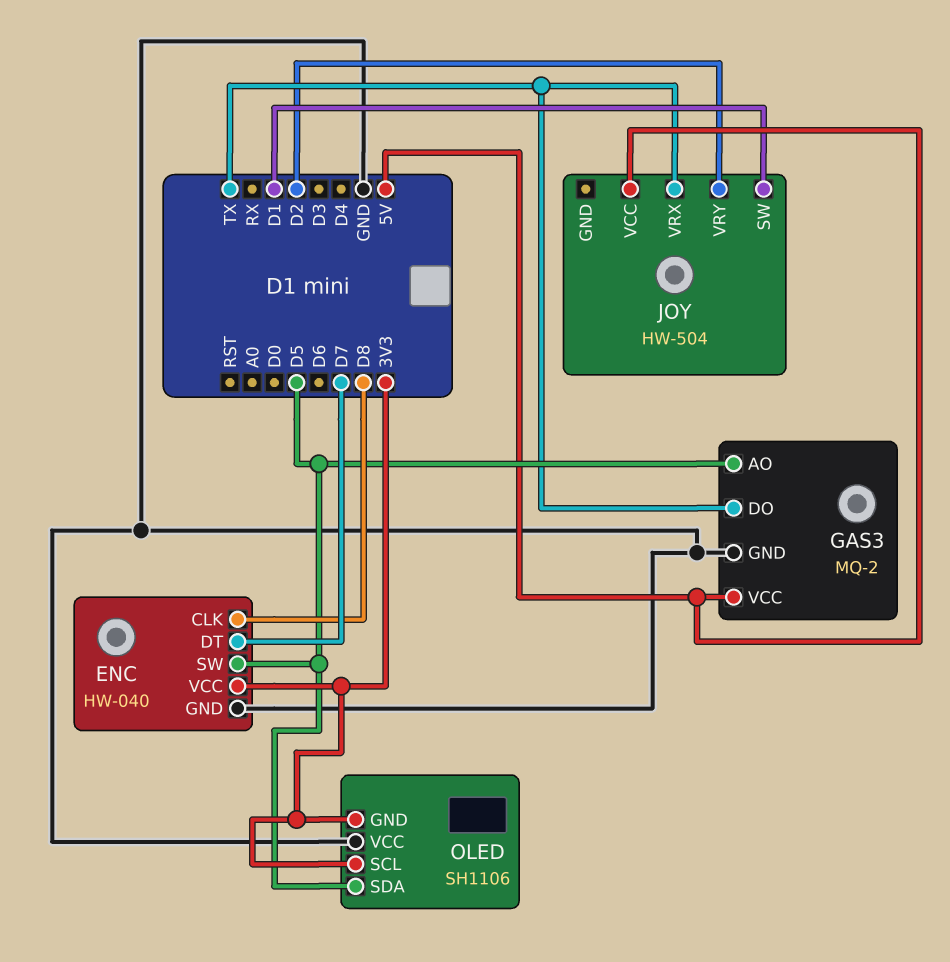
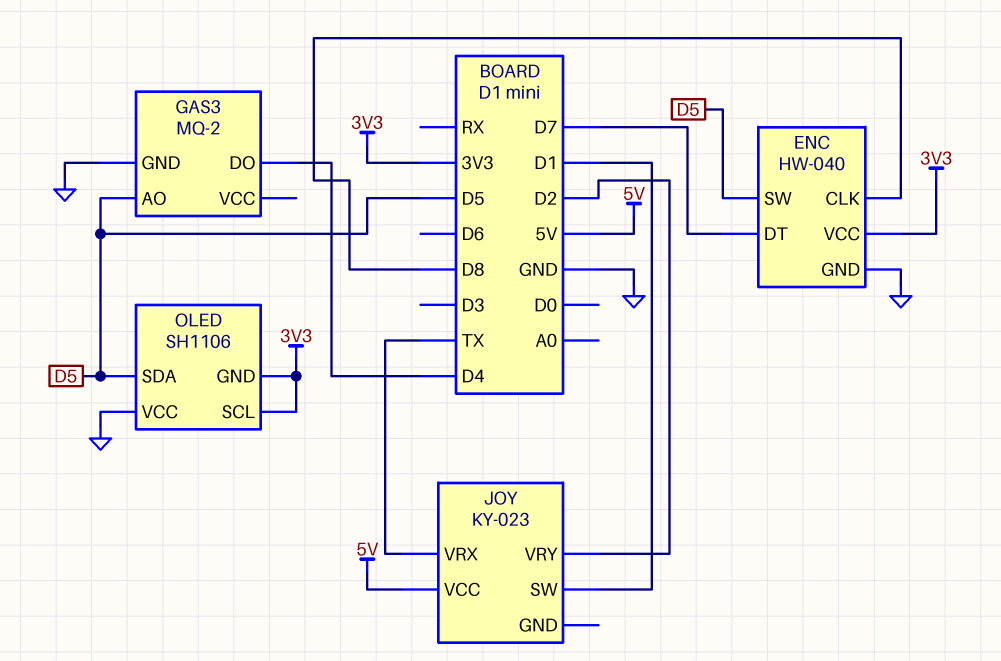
GAS3 pin DO: TX -> D4
GAS3 pin VCC: 5V -> none
JOY: HW-504 -> KY-023

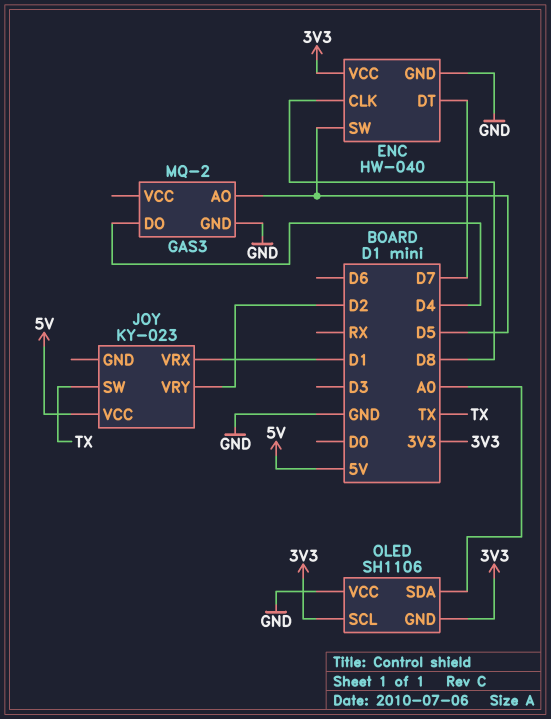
JOY pin SW: D1 -> TX
JOY pin VRX: TX -> D1
OLED pin SDA: D5 -> A0

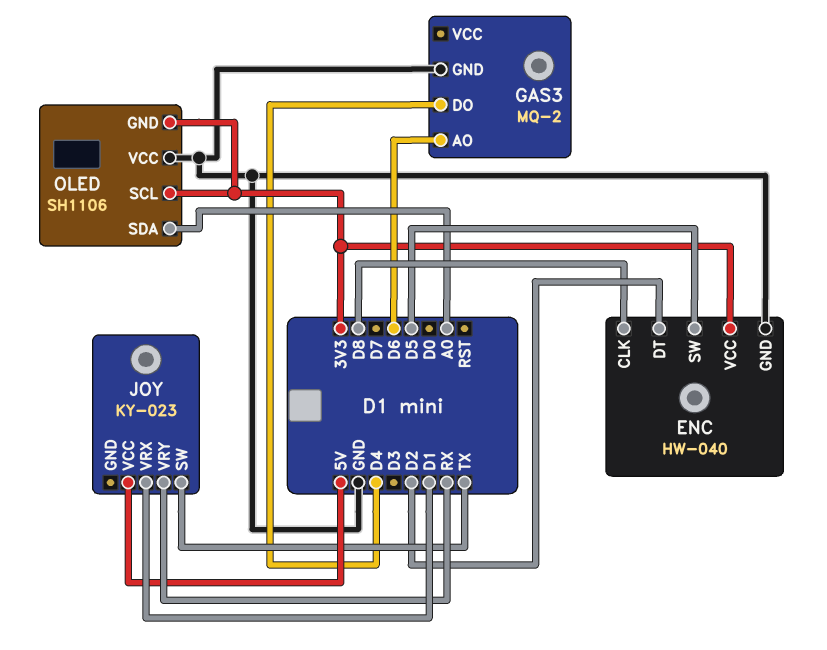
ENC pin DT: D7 -> D2
GAS3 pin AO: D5 -> D6
JOY pin VRY: D2 -> RX

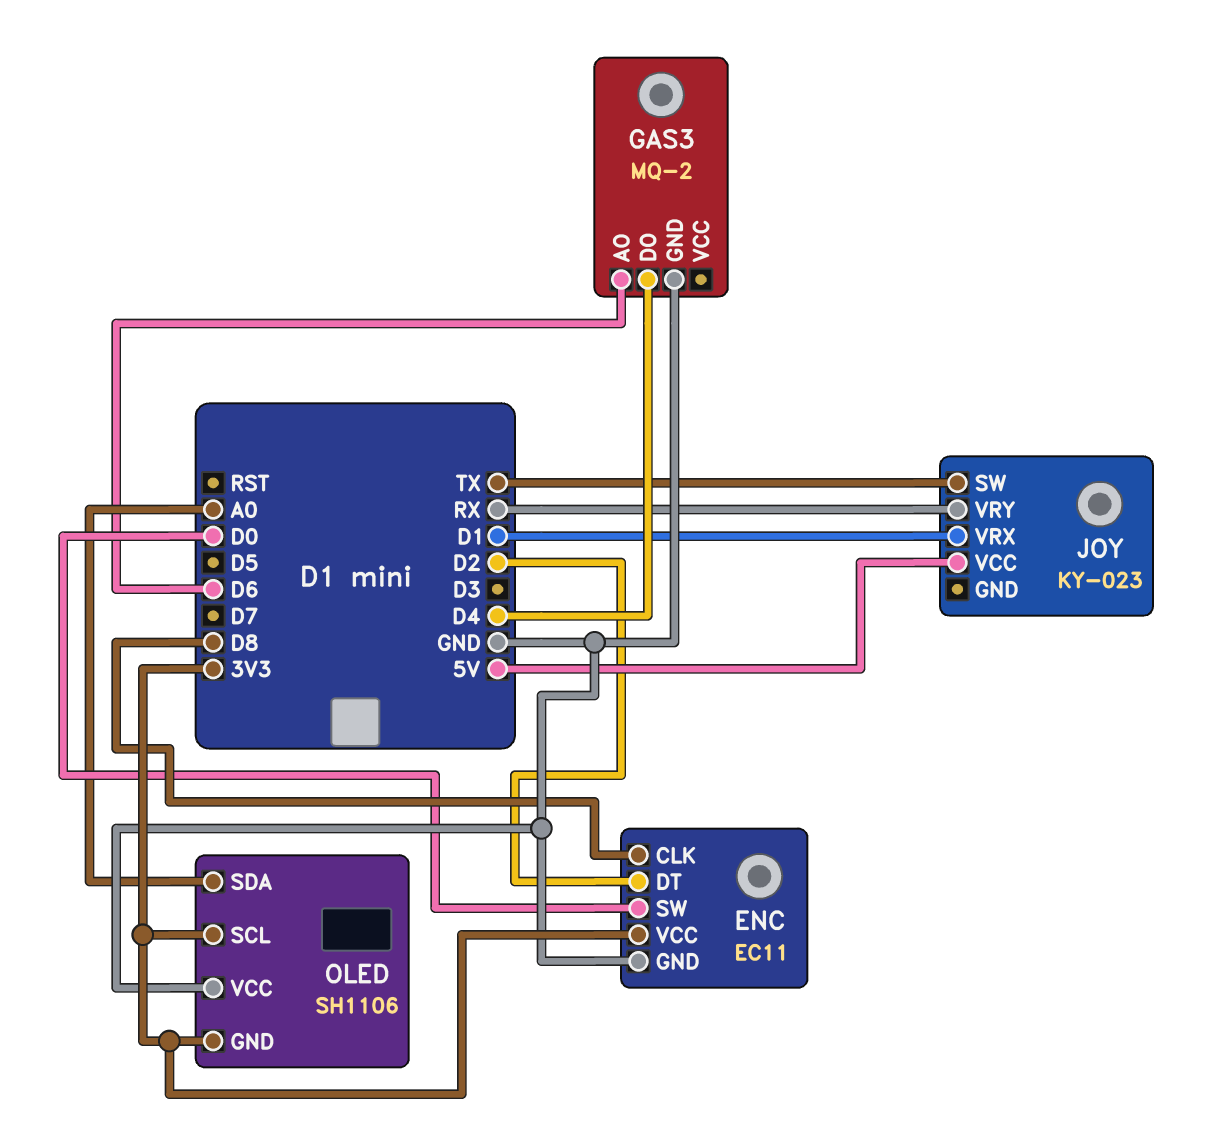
ENC: HW-040 -> EC11
ENC pin SW: D5 -> D0

